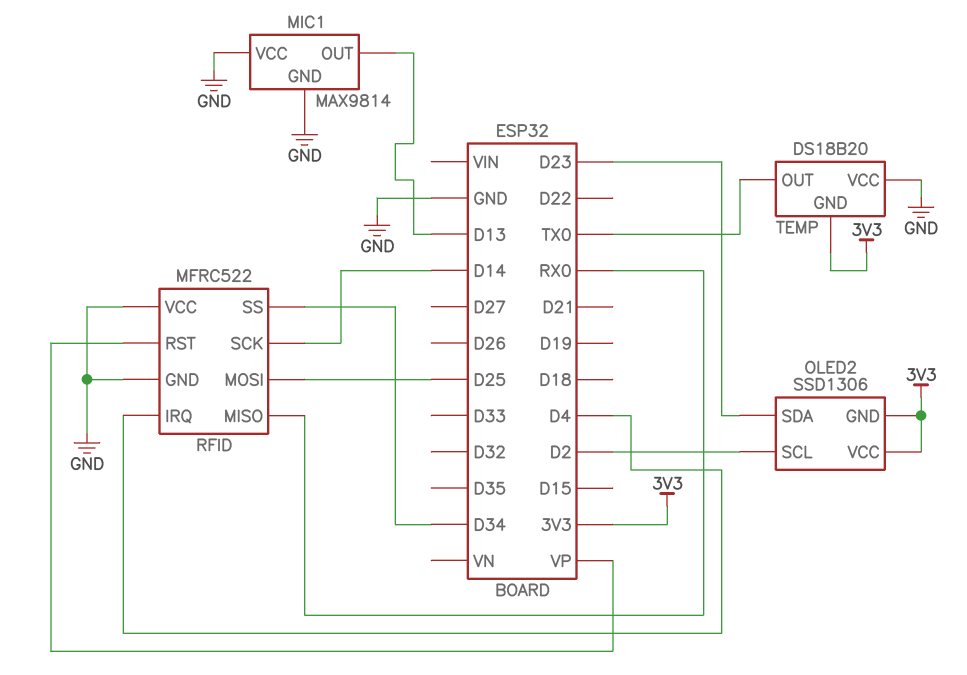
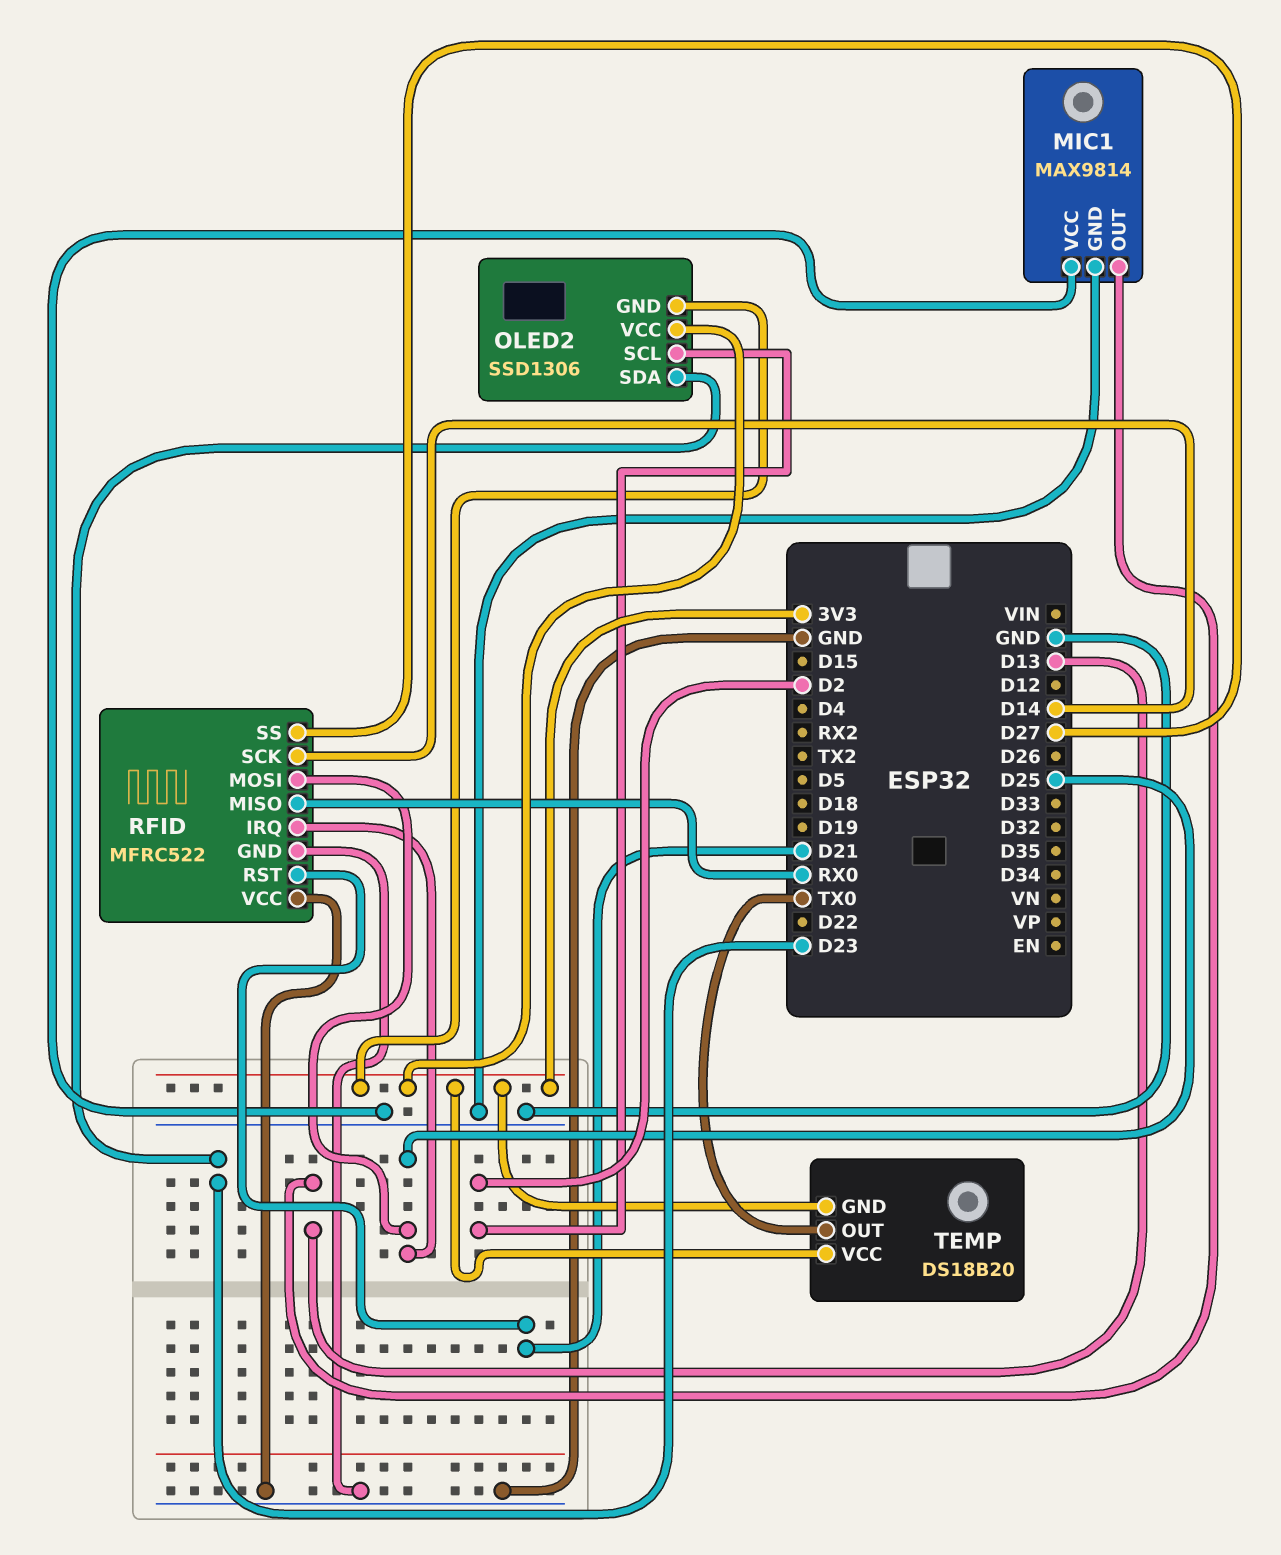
RFID pin IRQ: D4 -> D25
RFID pin RST: VP -> D21
RFID pin SS: D34 -> D27
TEMP pin VCC: GND -> 3V3

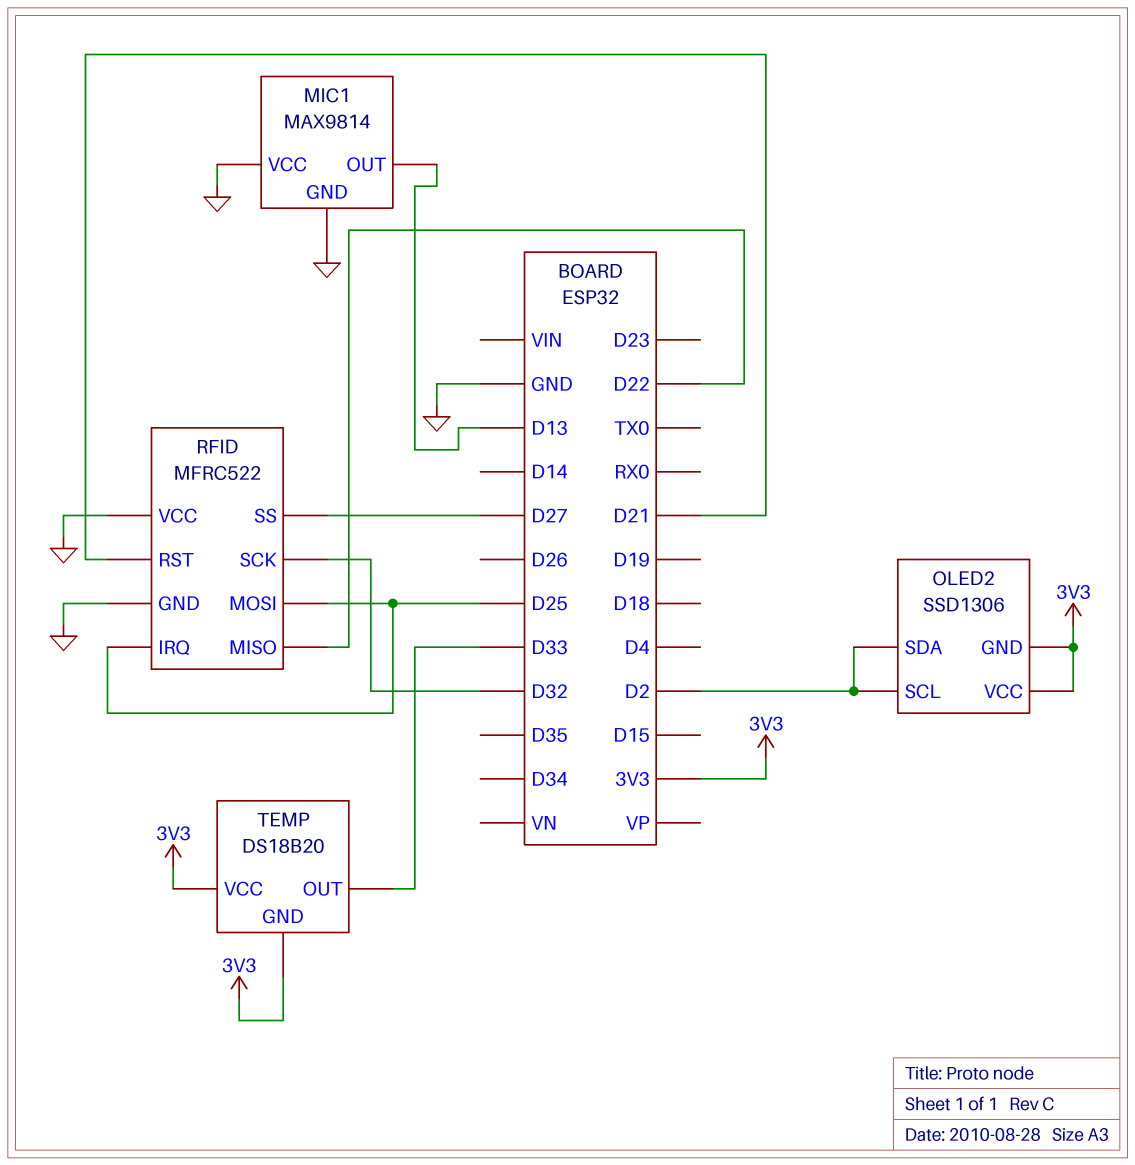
OLED2 pin SDA: D23 -> D2
RFID pin MISO: RX0 -> D22
RFID pin SCK: D14 -> D32
TEMP pin OUT: TX0 -> D33

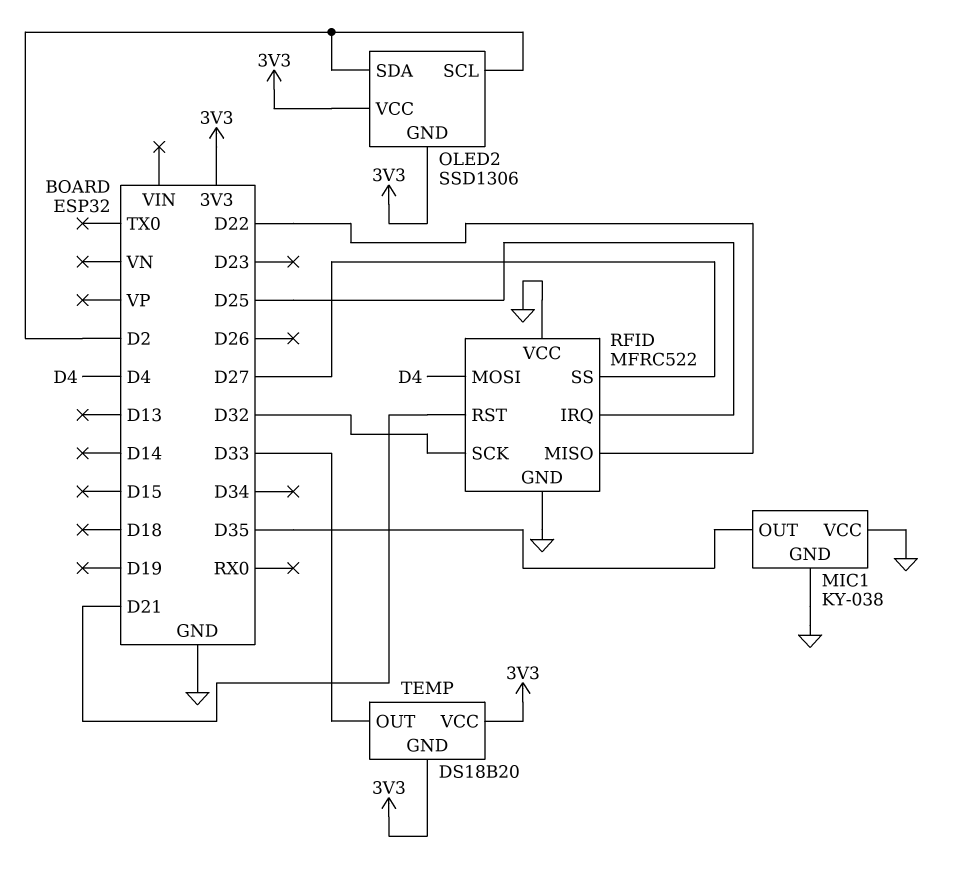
MIC1: MAX9814 -> KY-038
MIC1 pin OUT: D13 -> D35
RFID pin MOSI: D25 -> D4

